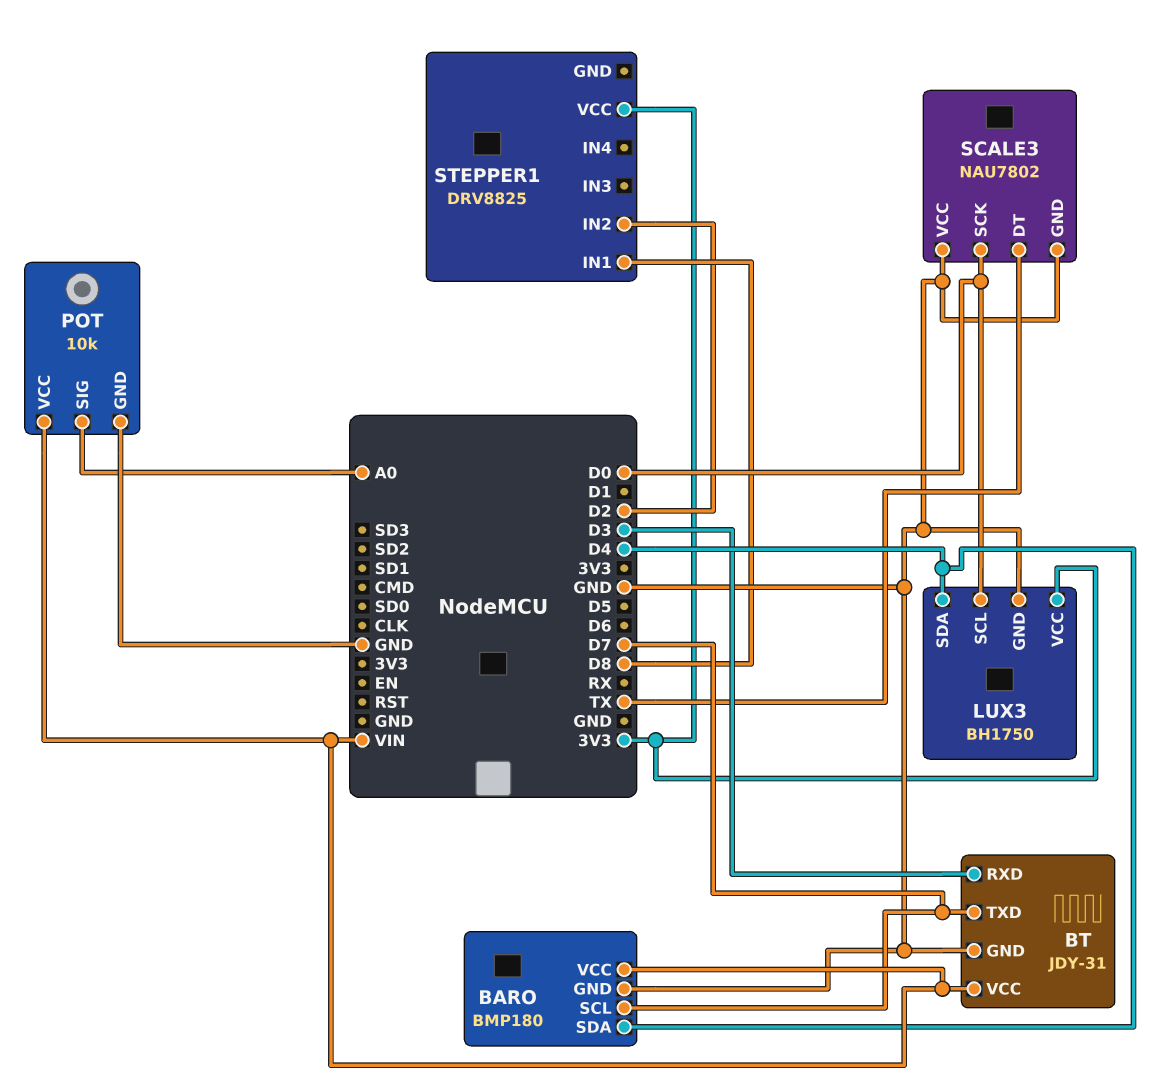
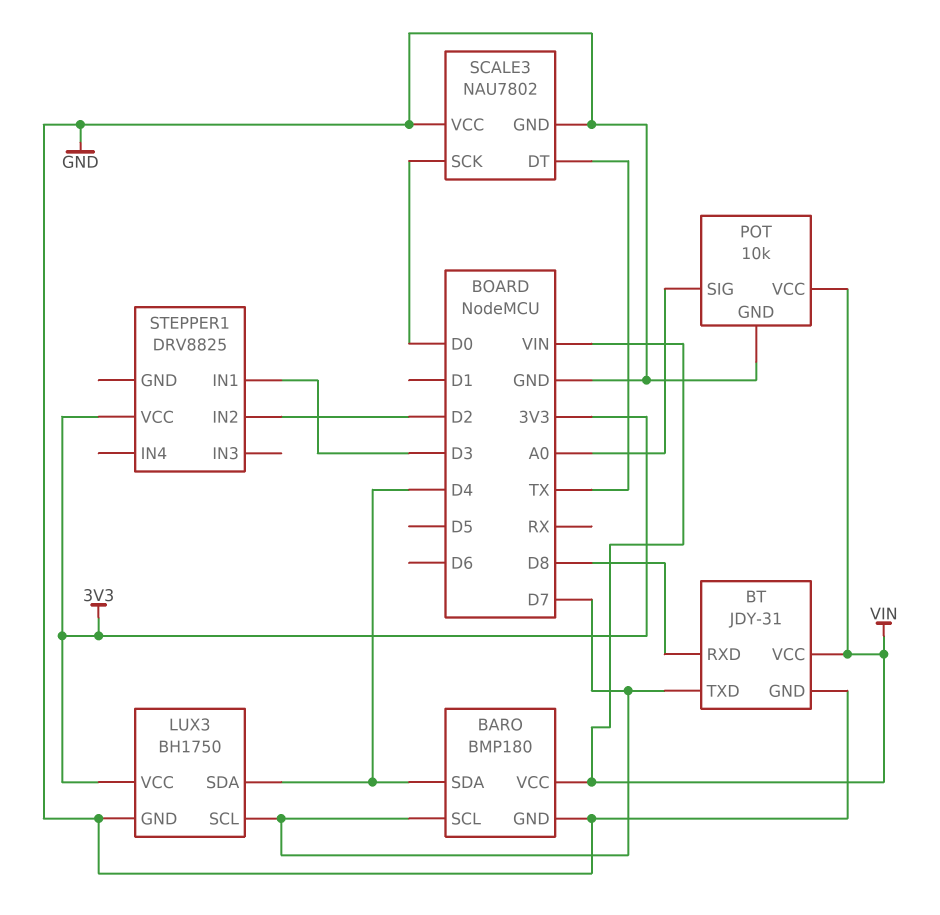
BT pin RXD: D3 -> D8
LUX3 pin SCL: D0 -> D7
STEPPER1 pin IN1: D8 -> D3

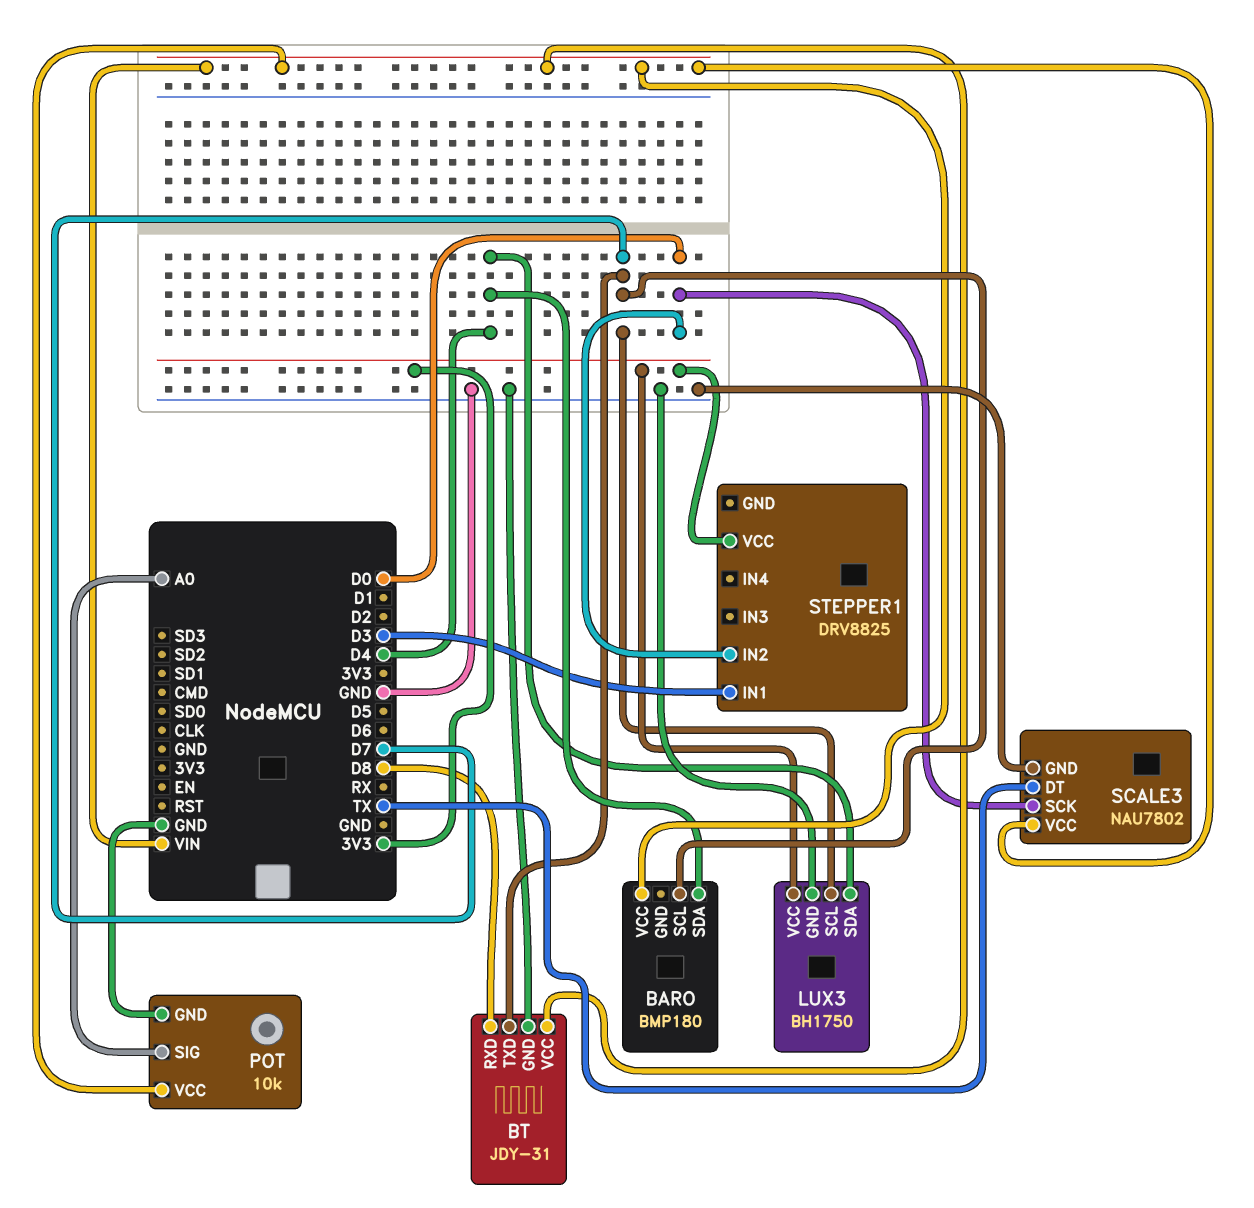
BARO pin GND: GND -> none
SCALE3 pin VCC: GND -> VIN
STEPPER1 pin IN2: D2 -> D0

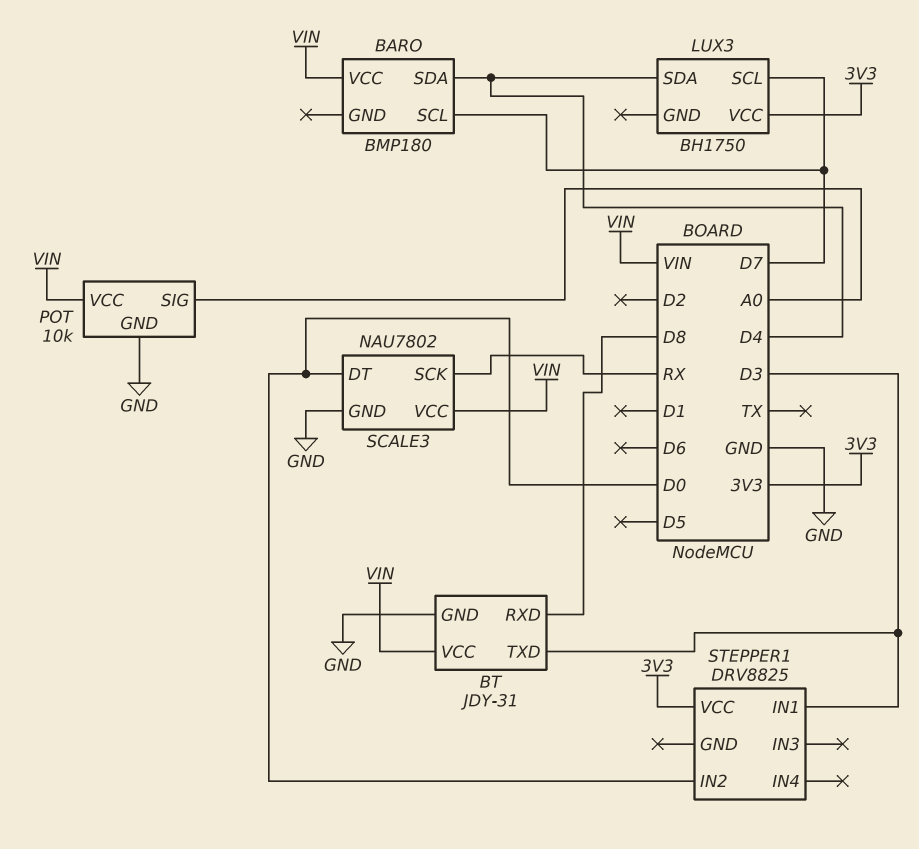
BT pin TXD: D7 -> D3
LUX3 pin GND: GND -> none
SCALE3 pin DT: TX -> D0
SCALE3 pin SCK: D0 -> RX

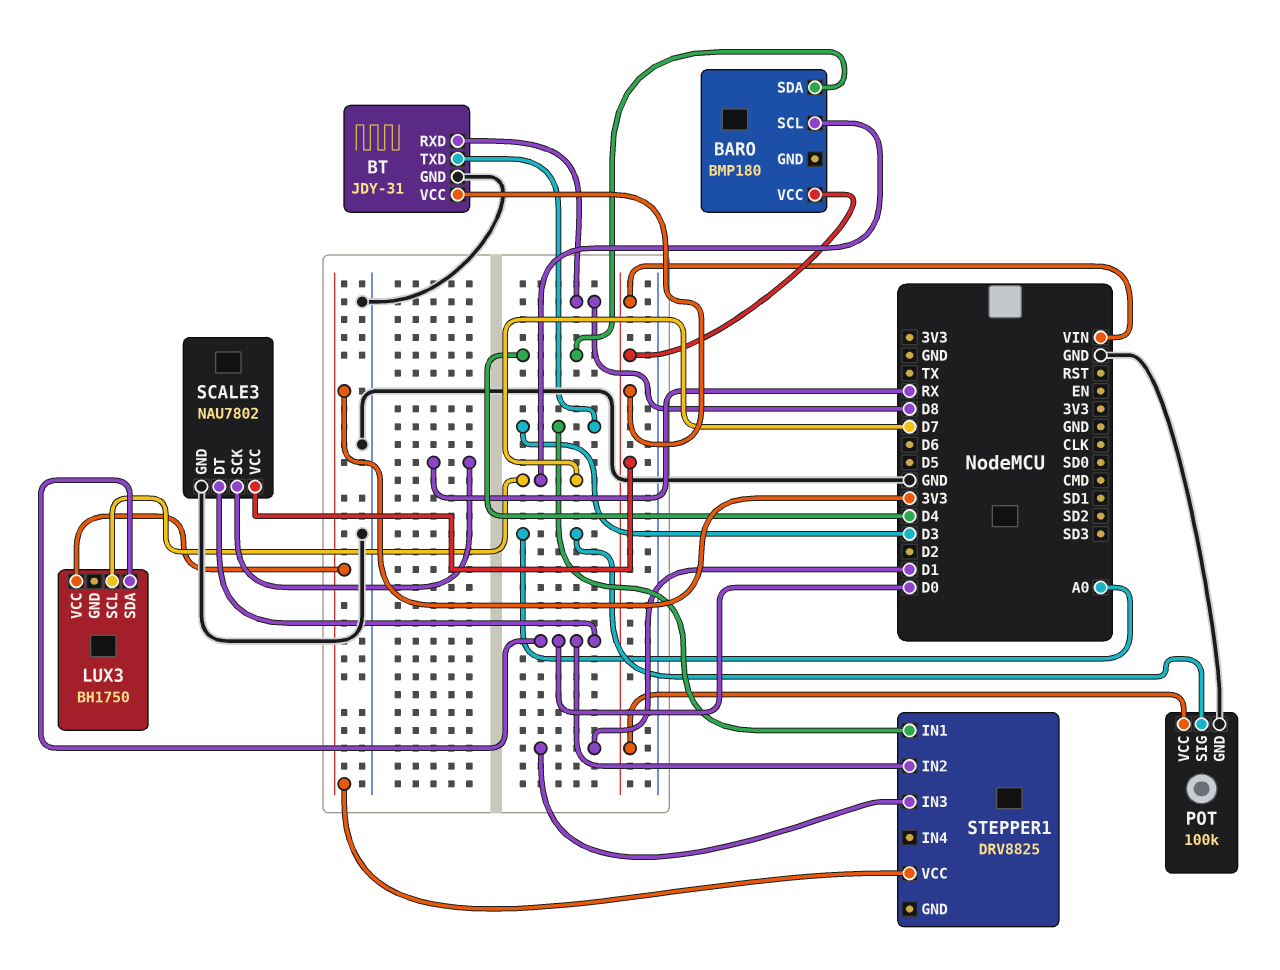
LUX3 pin SDA: D4 -> D0
POT: 10k -> 100k
STEPPER1 pin IN3: none -> D1

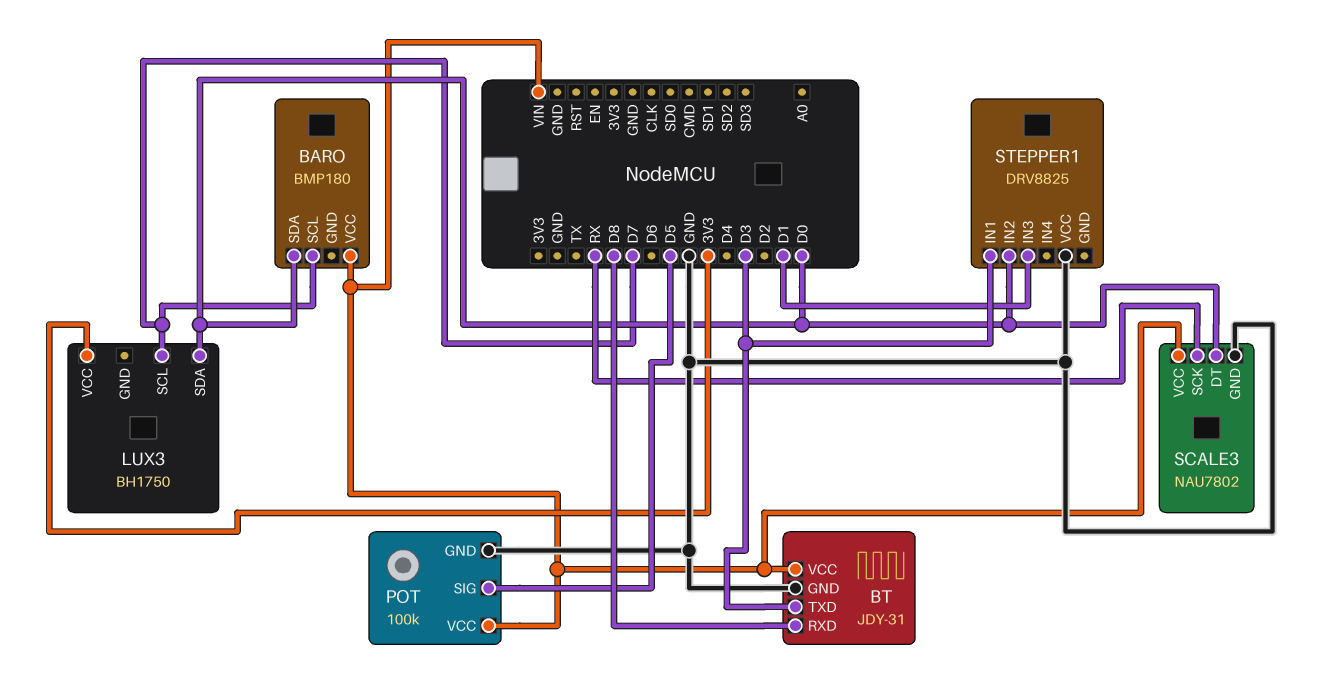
BARO pin SDA: D4 -> D0
POT pin SIG: A0 -> D5
STEPPER1 pin VCC: 3V3 -> GND

